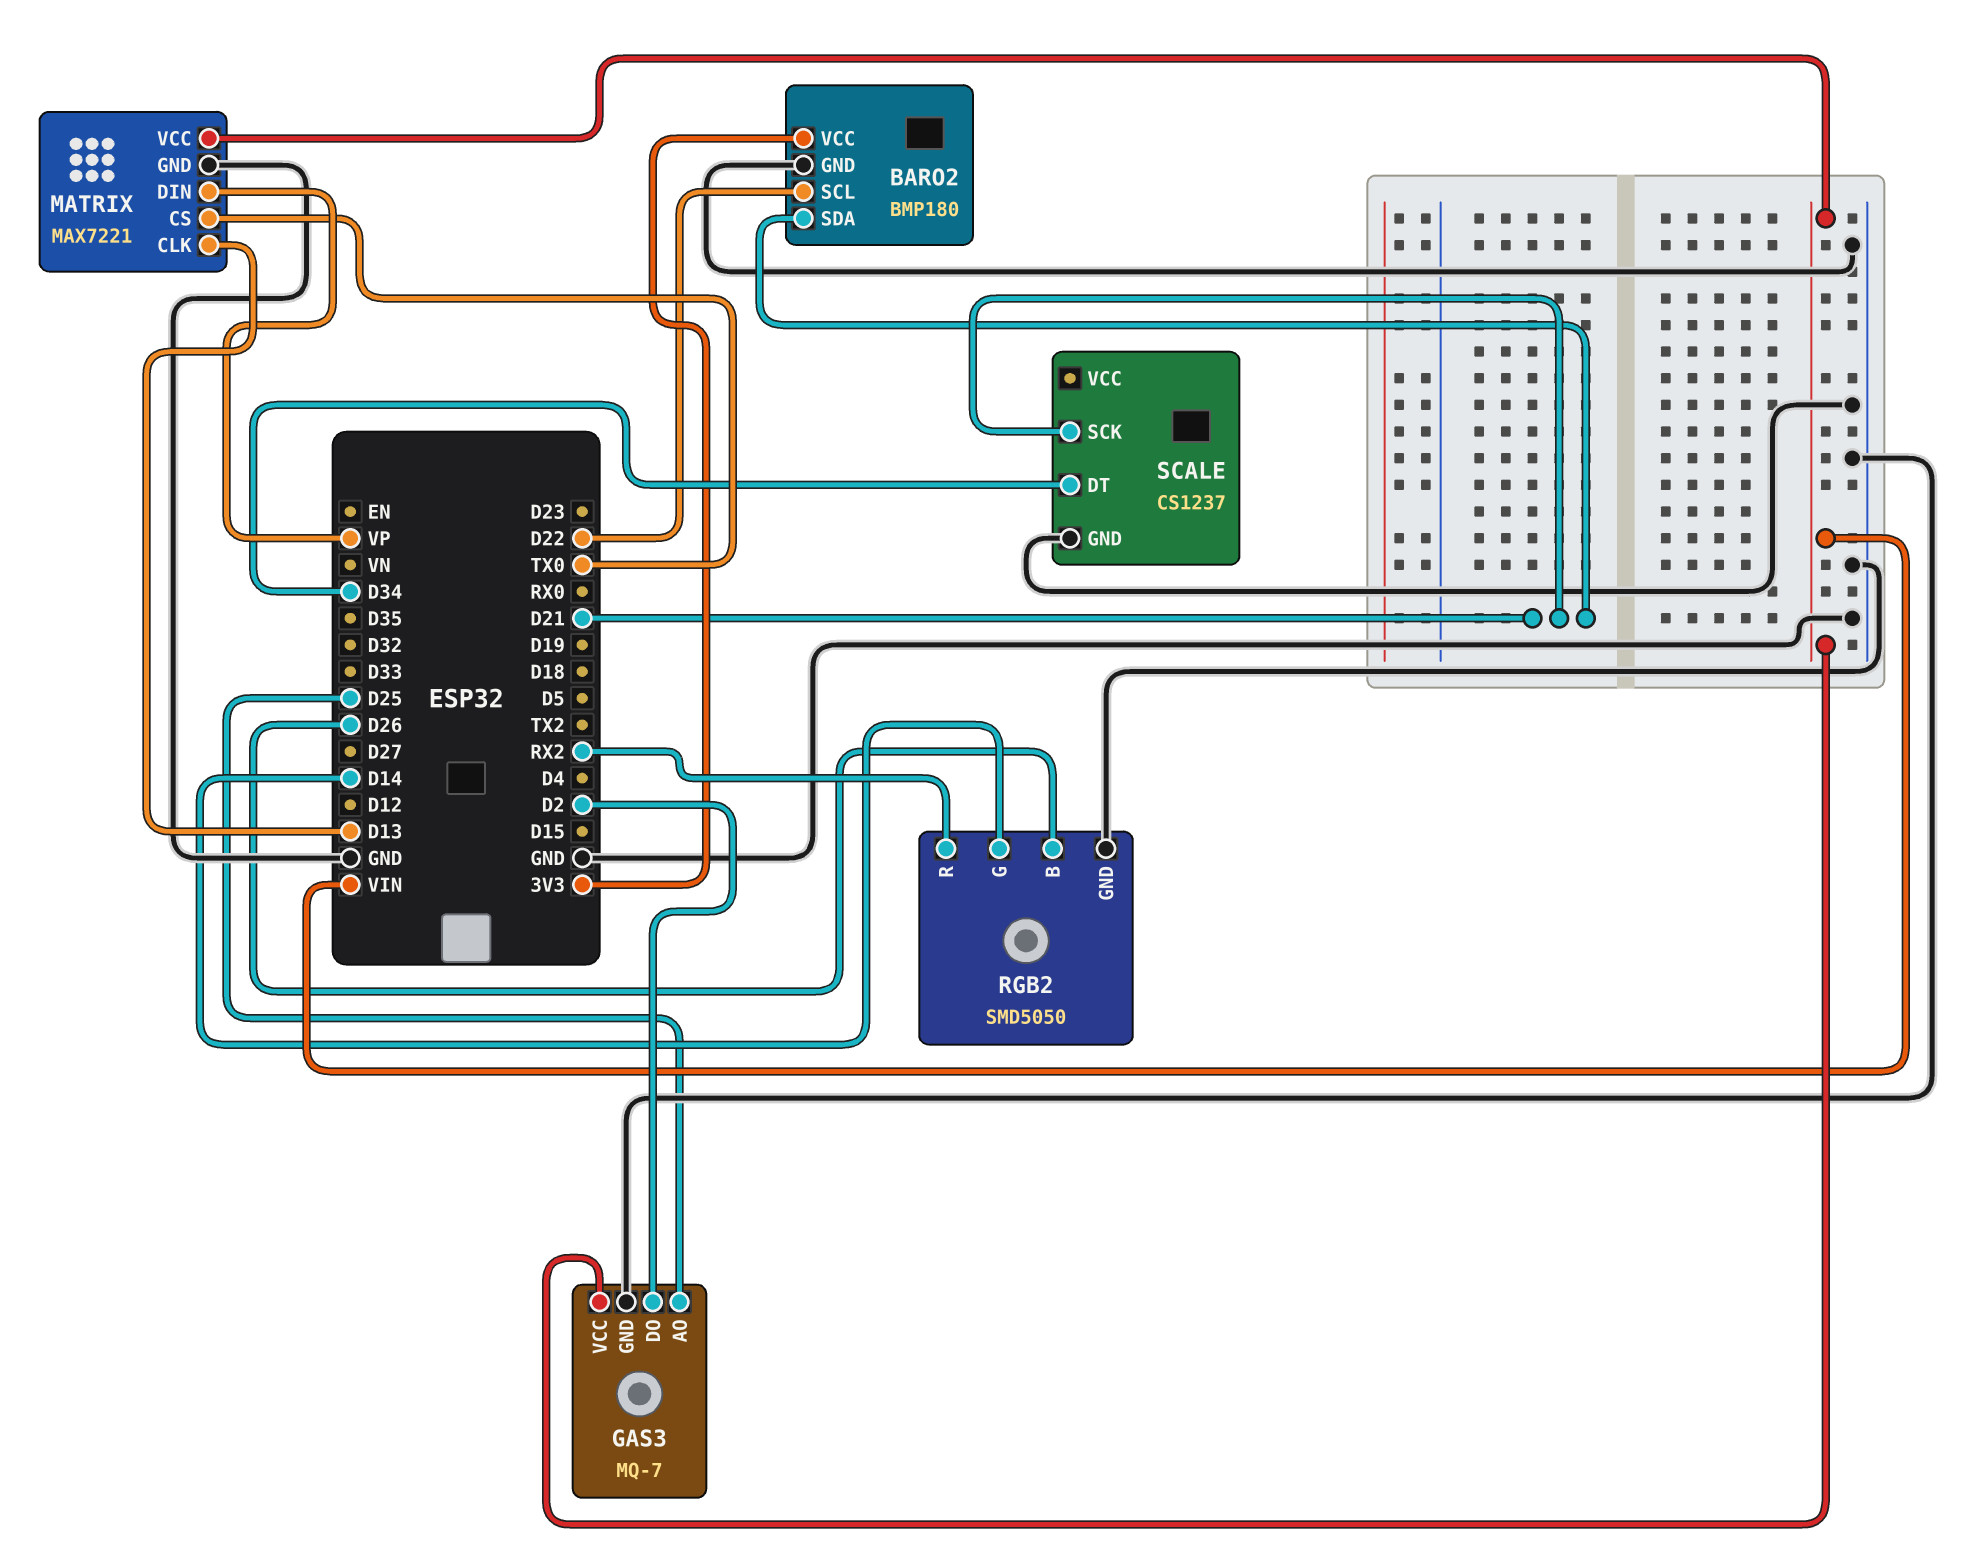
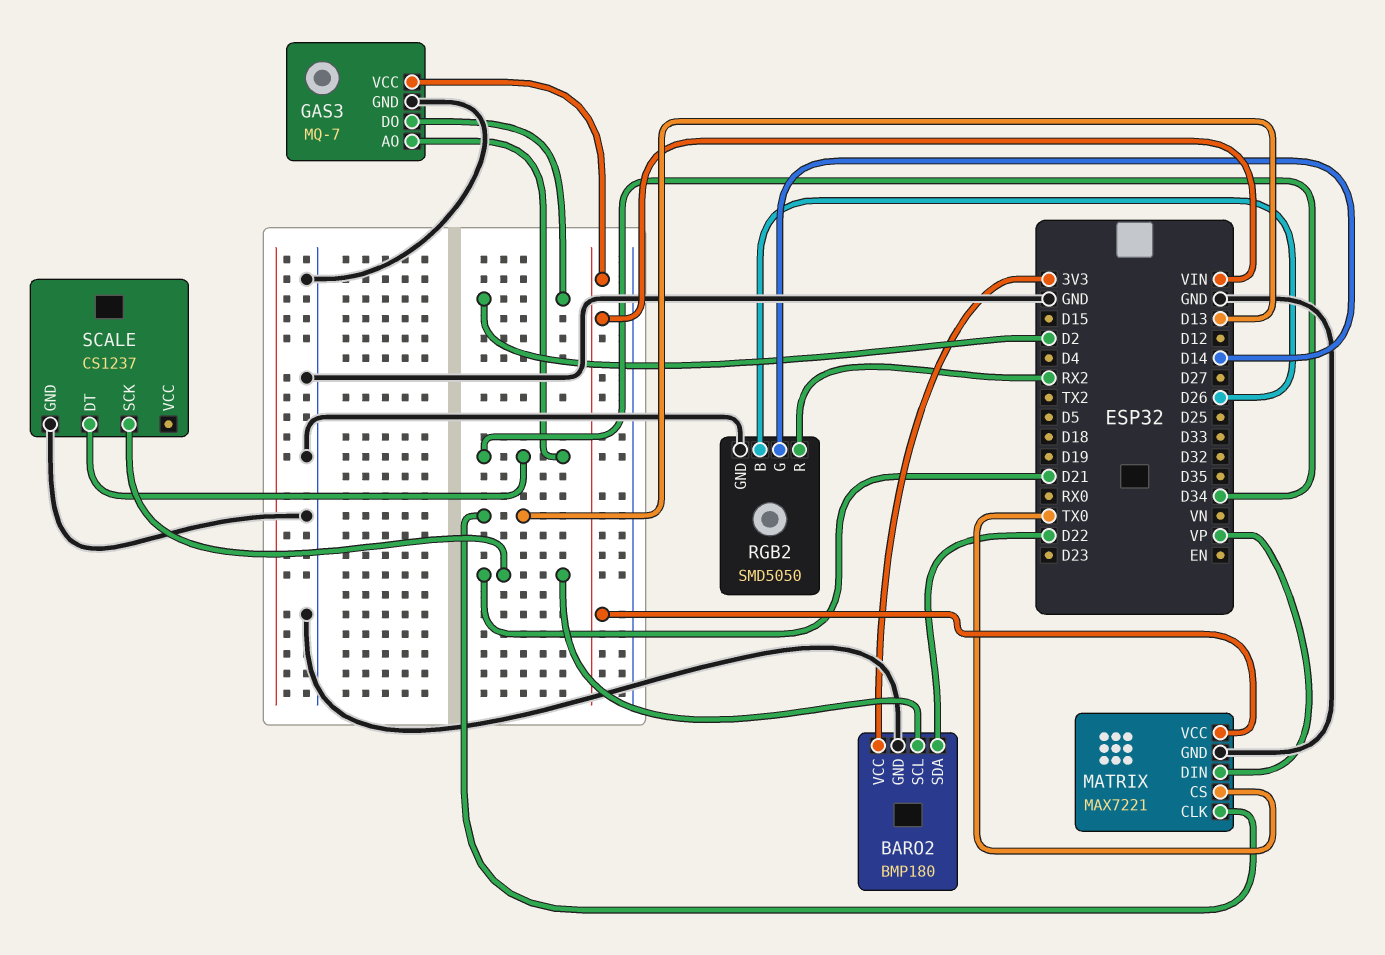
BARO2 pin SCL: D22 -> D21
BARO2 pin SDA: D21 -> D22
GAS3 pin AO: D25 -> D34

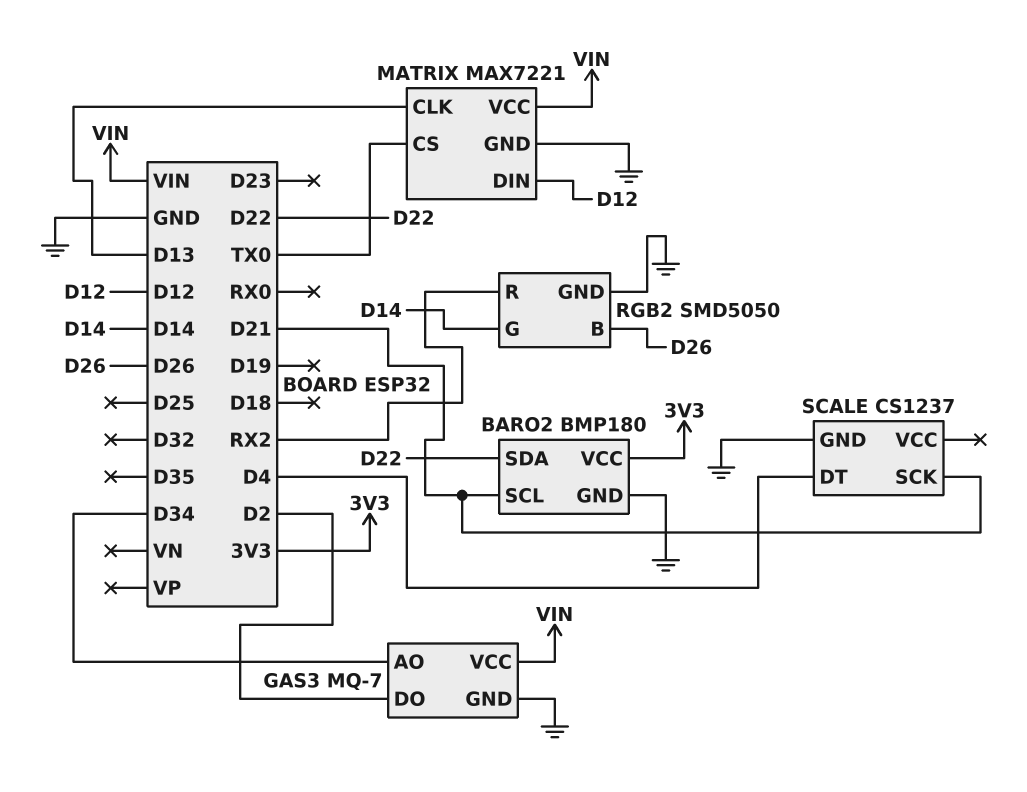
MATRIX pin DIN: VP -> D12
SCALE pin DT: D34 -> D4

